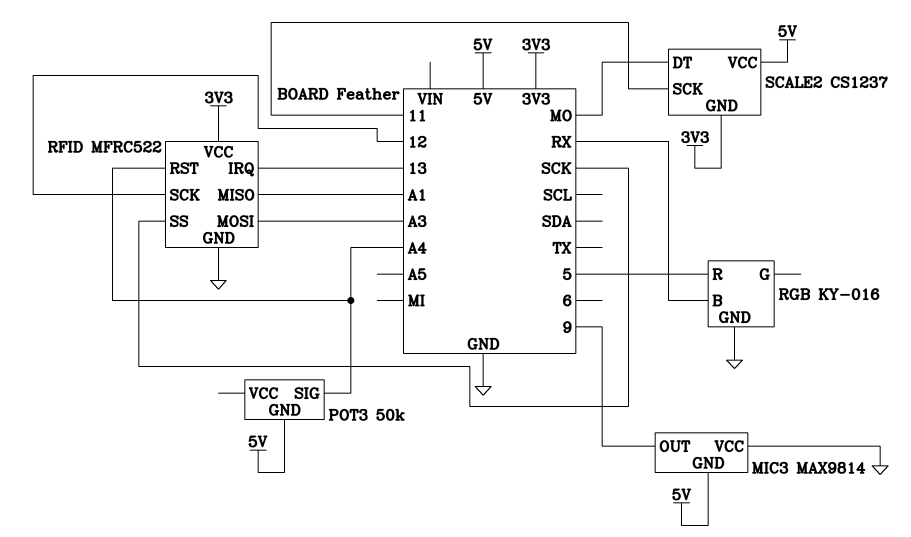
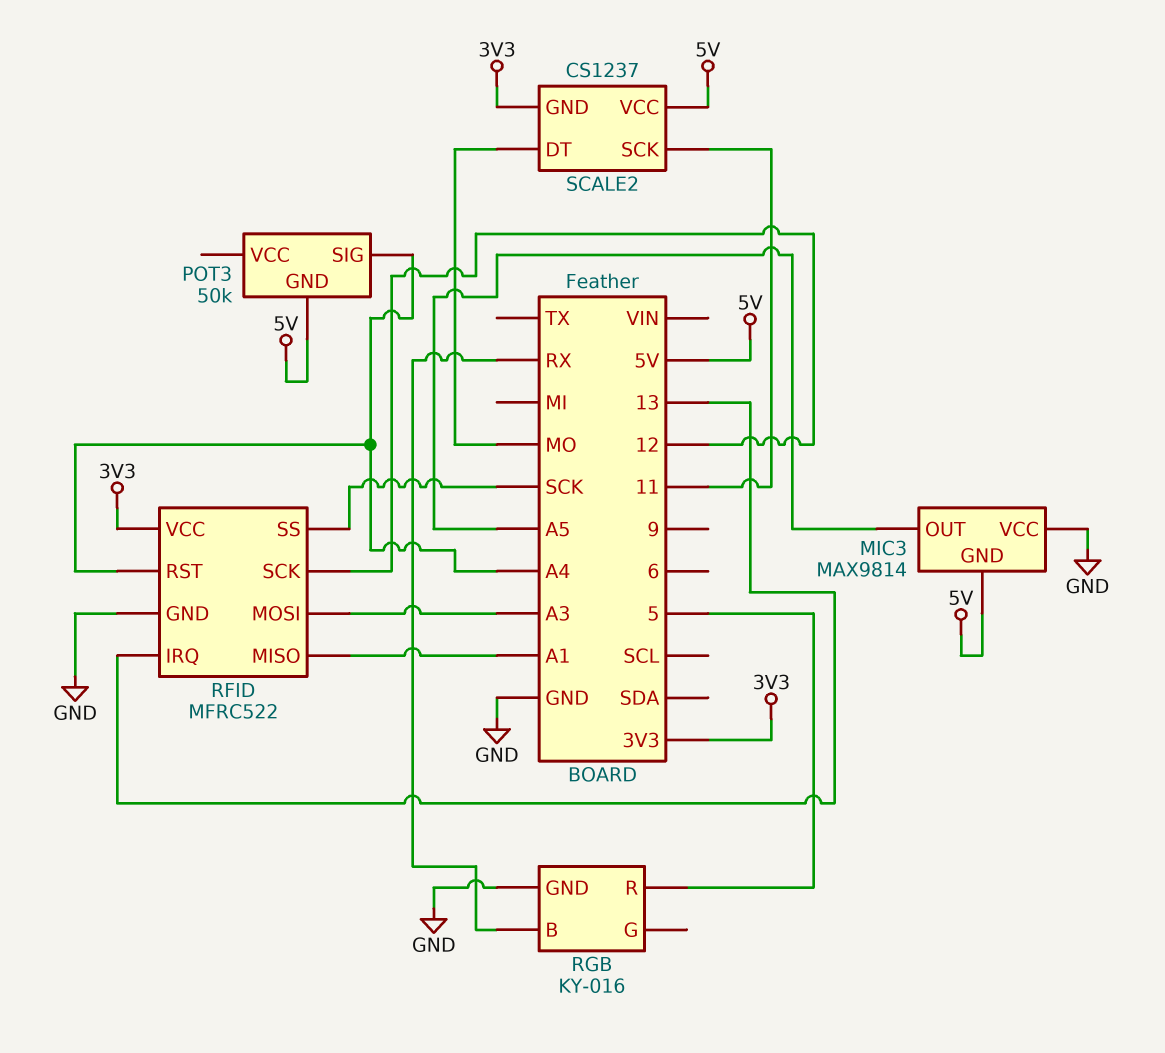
MIC3 pin OUT: 9 -> A5

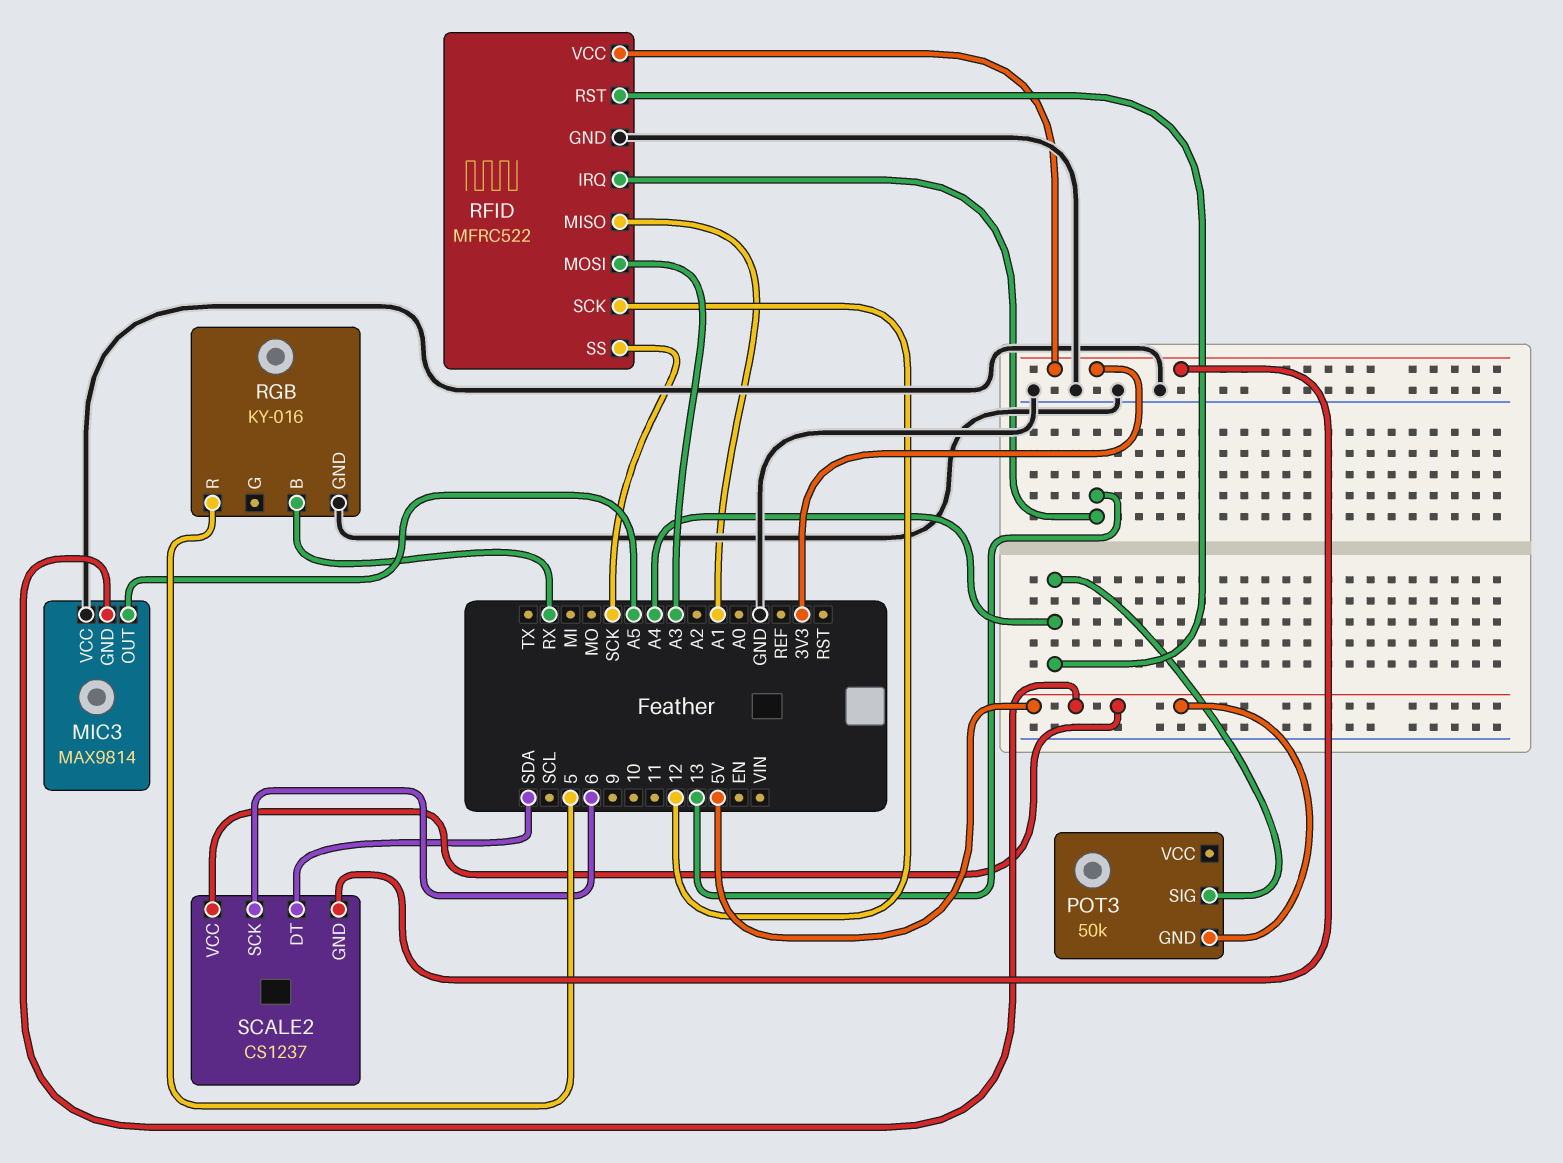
SCALE2 pin DT: MO -> SDA
SCALE2 pin SCK: 11 -> 6

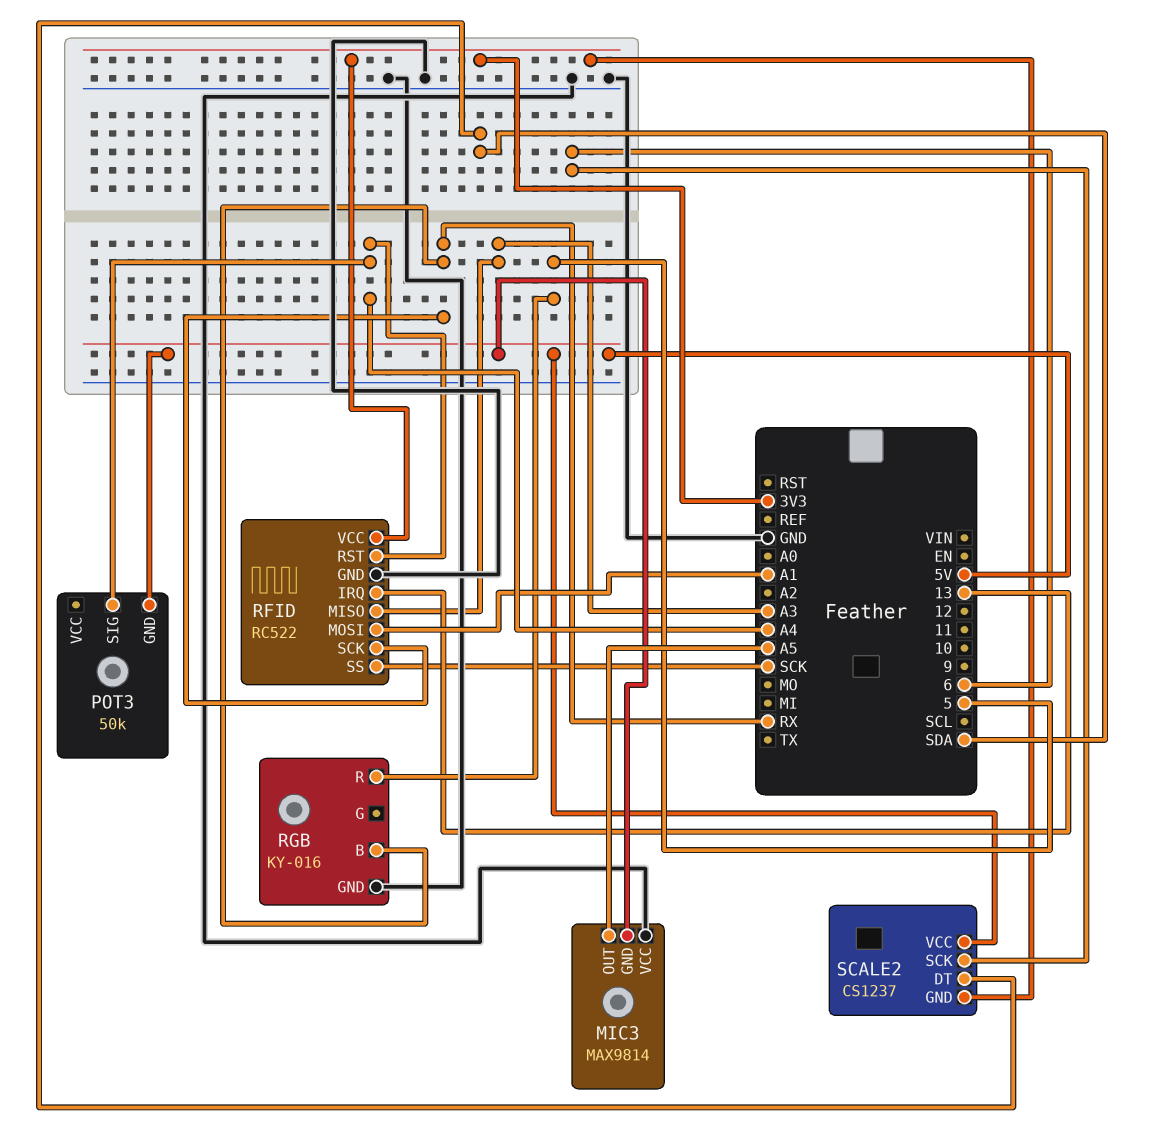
RFID: MFRC522 -> RC522
RFID pin MISO: A1 -> A3
RFID pin MOSI: A3 -> A1
RFID pin SCK: 12 -> RX

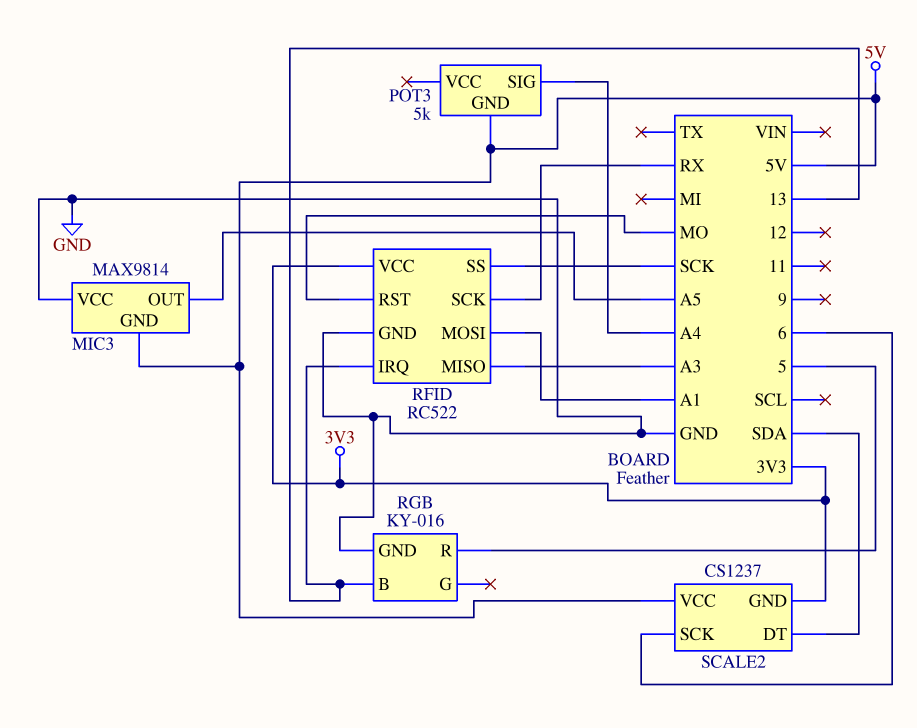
POT3: 50k -> 5k
RFID pin RST: A4 -> MO
RGB pin B: RX -> 13

